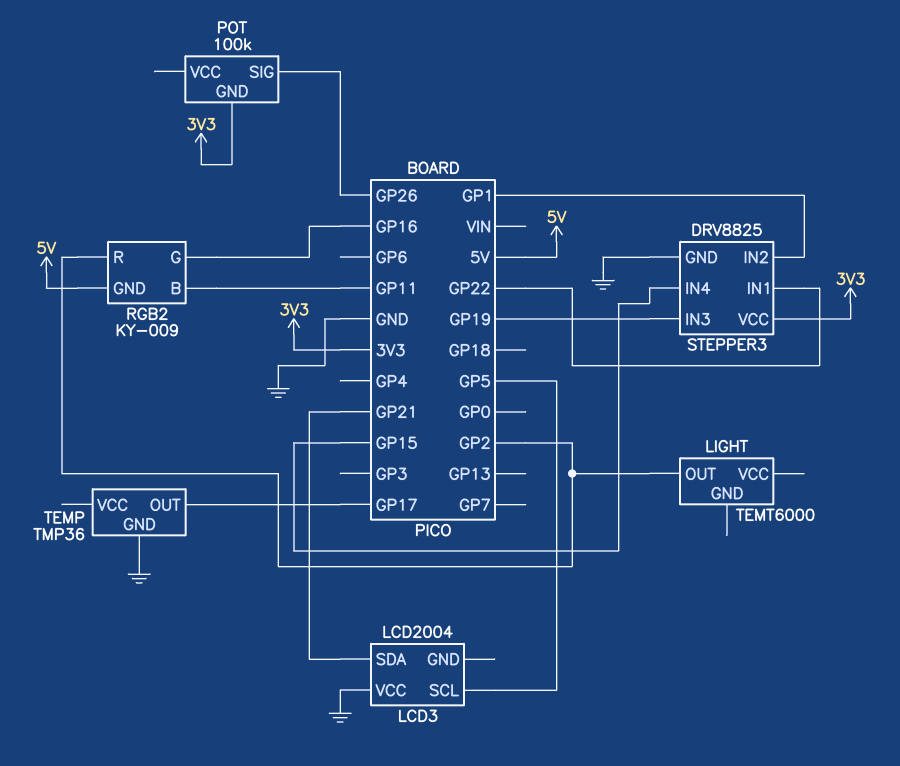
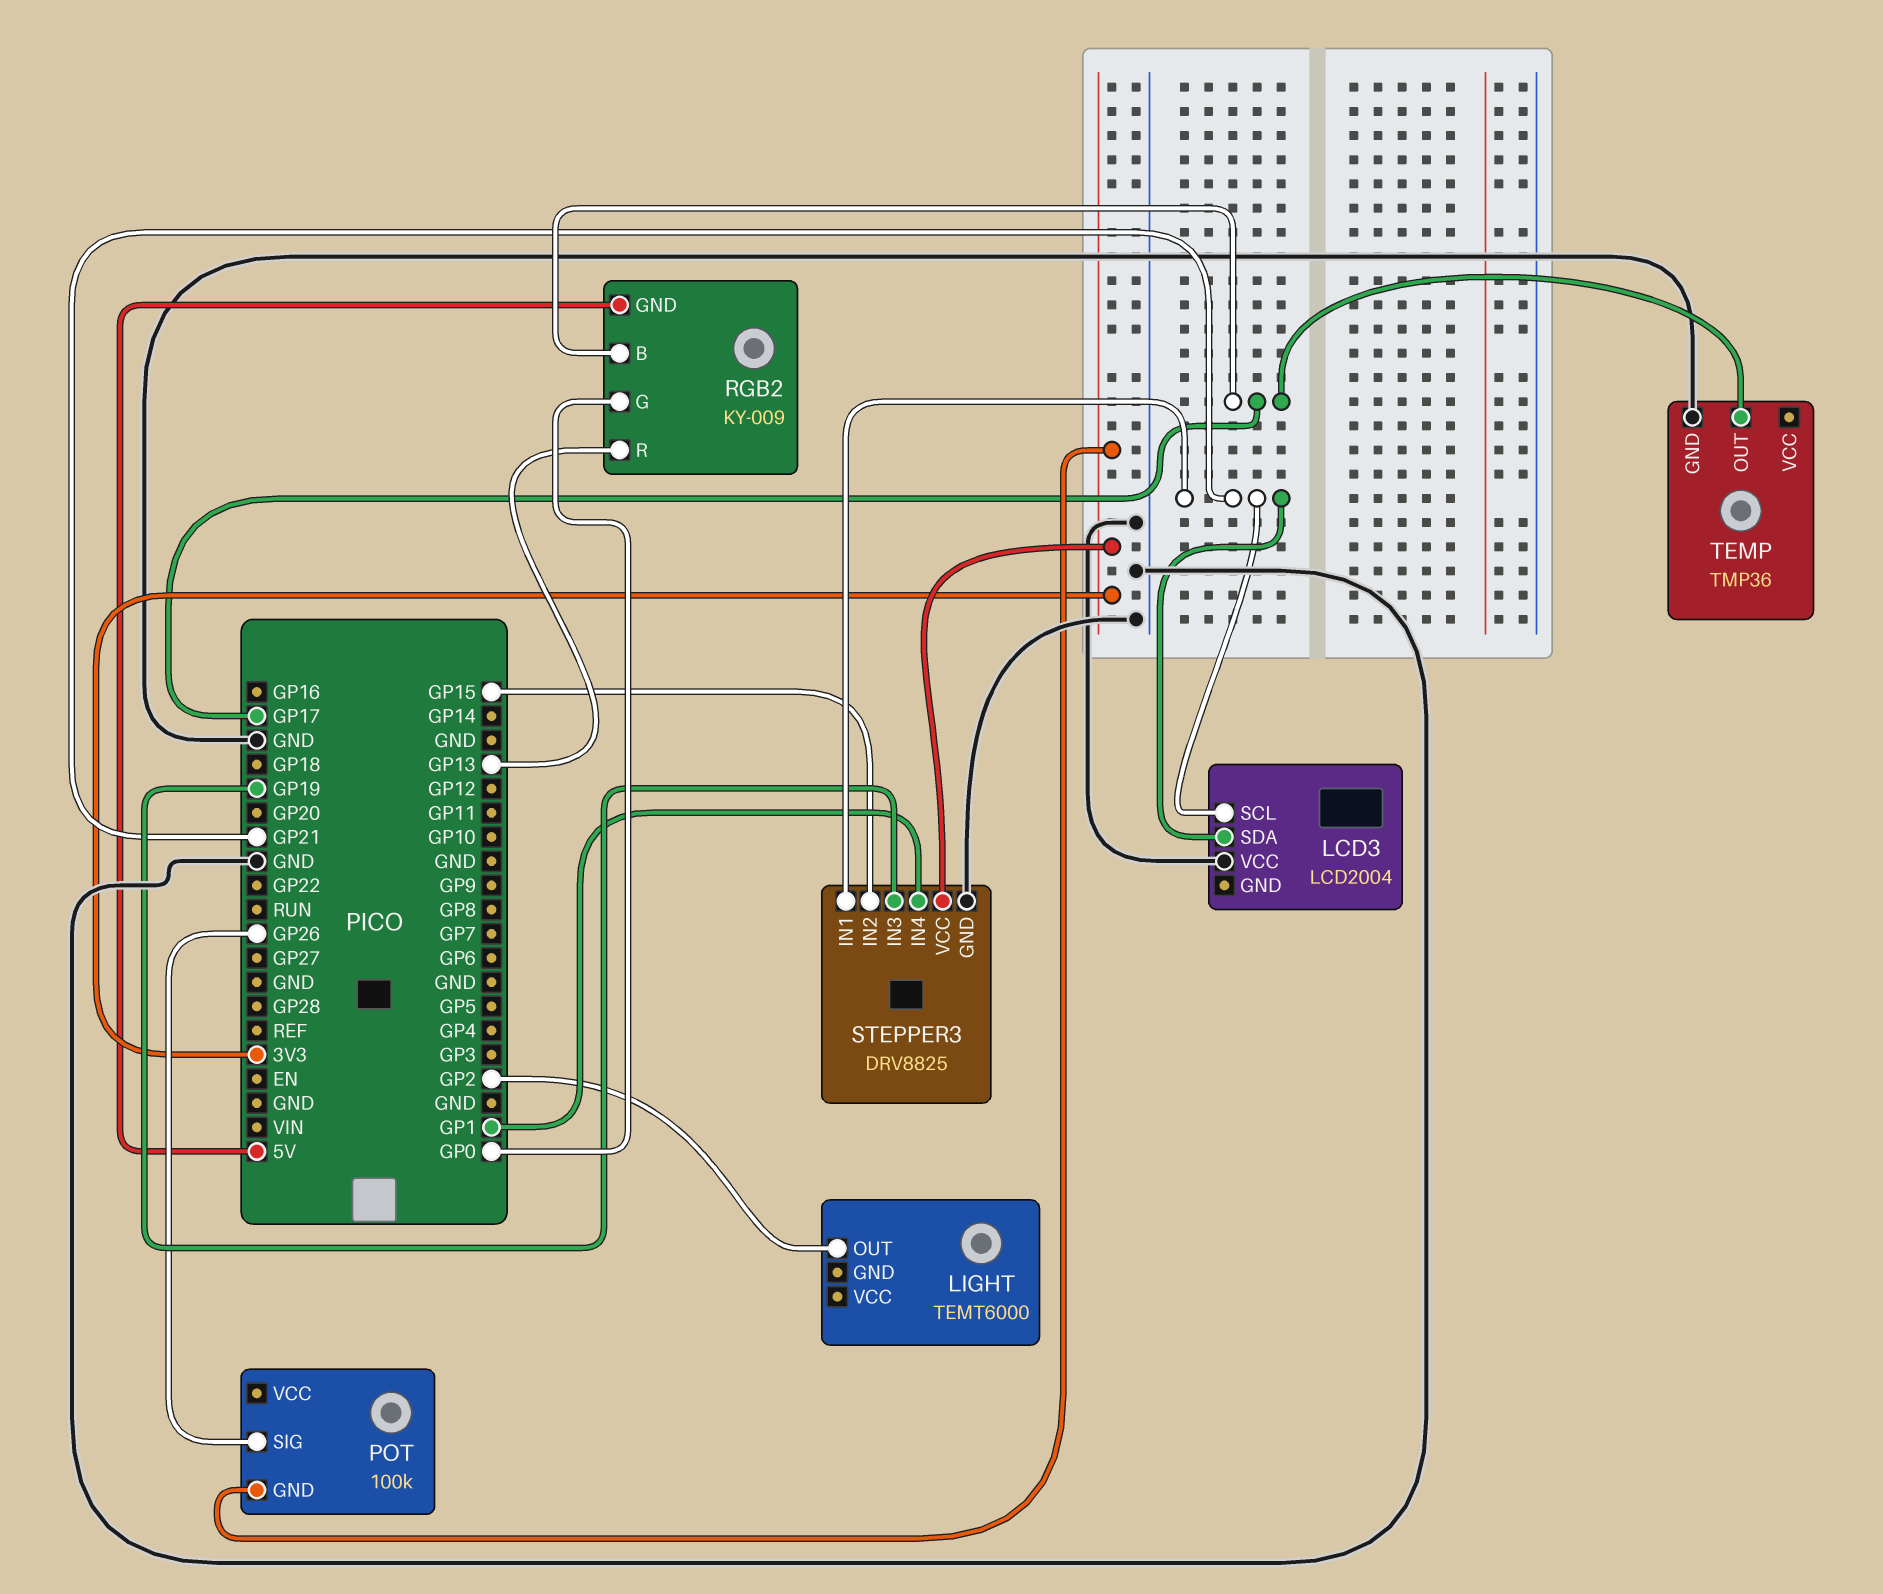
LCD3 pin SCL: GP5 -> GP21
RGB2 pin B: GP11 -> GP17
RGB2 pin G: GP16 -> GP0
RGB2 pin R: GP2 -> GP13
STEPPER3 pin IN1: GP22 -> GP21
STEPPER3 pin IN2: GP1 -> GP15
STEPPER3 pin IN4: GP15 -> GP1

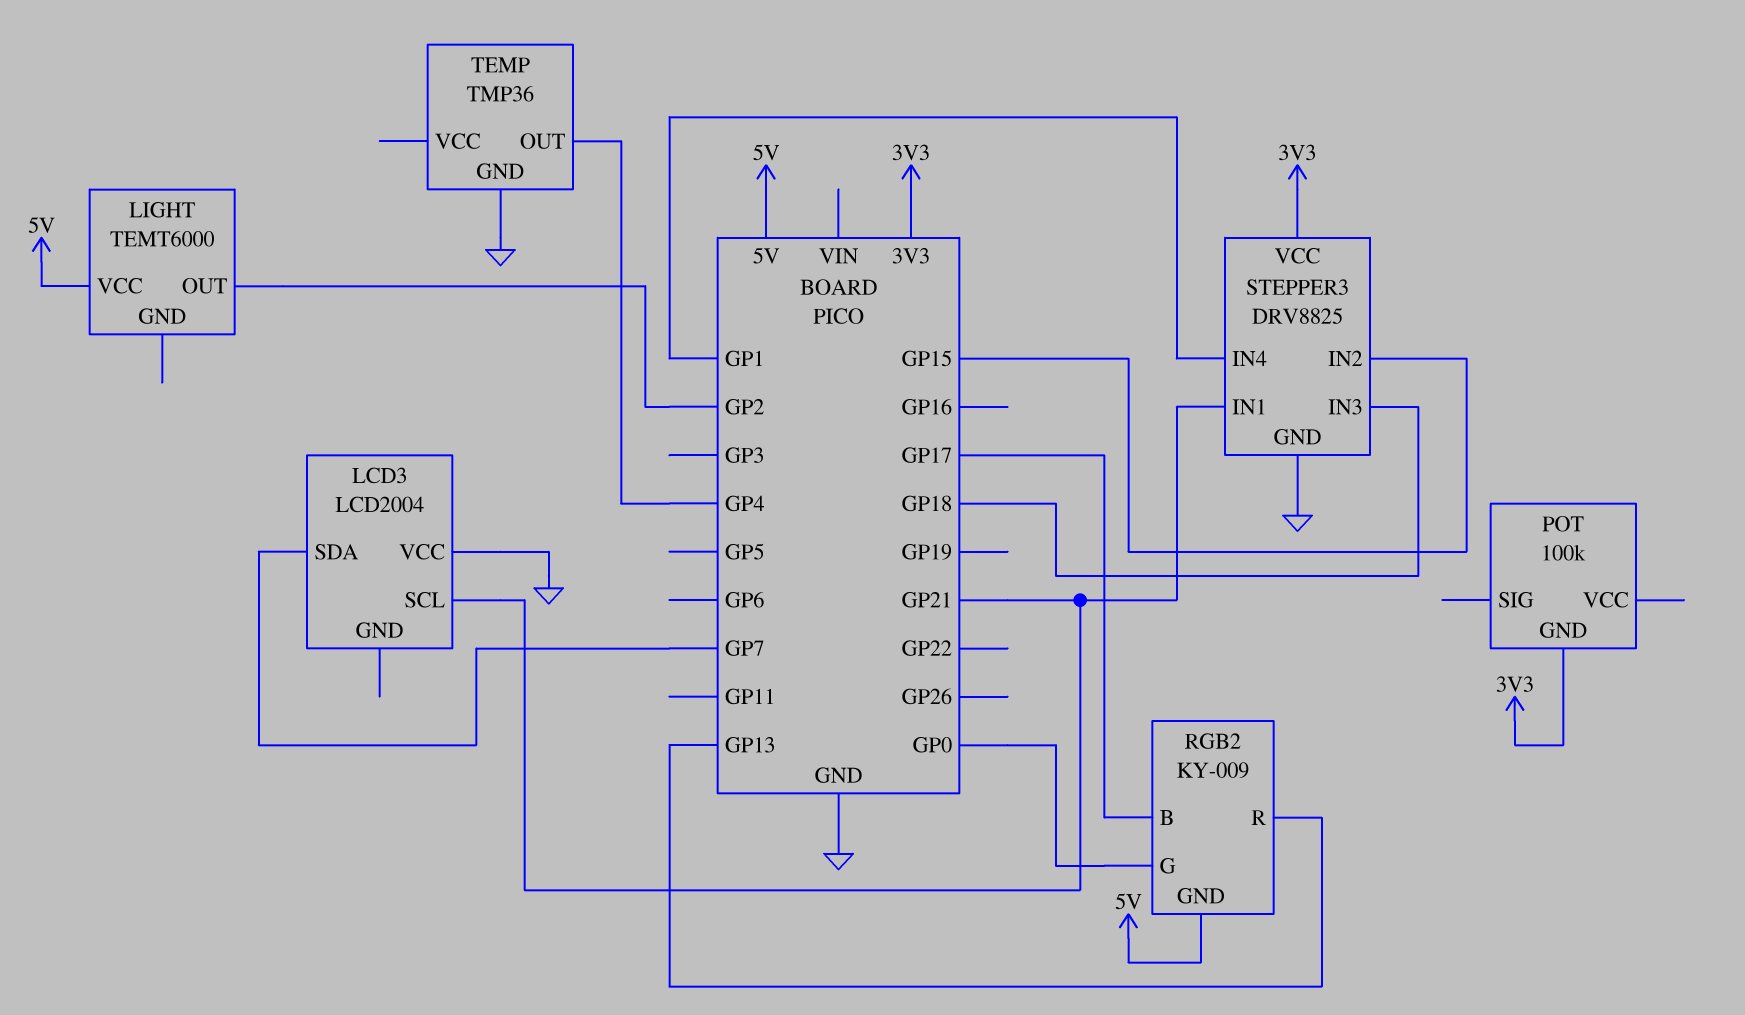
LCD3 pin SDA: GP21 -> GP7
LIGHT pin VCC: none -> 5V
POT pin SIG: GP26 -> none
STEPPER3 pin IN3: GP19 -> GP18
TEMP pin OUT: GP17 -> GP4

